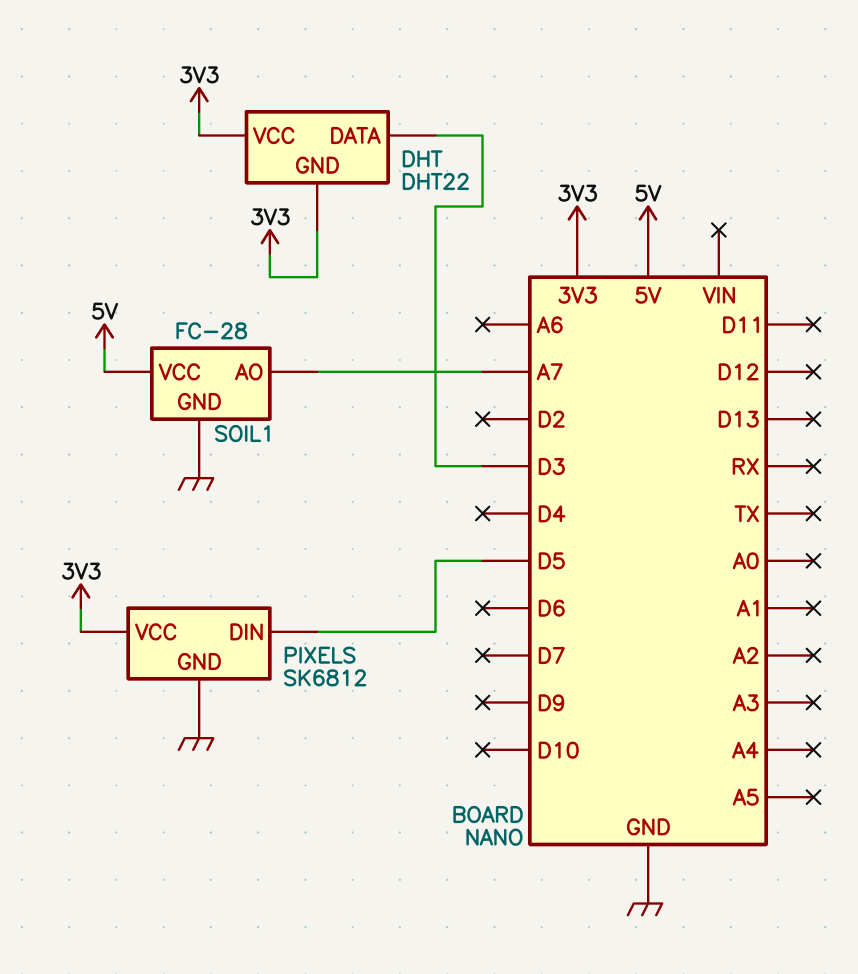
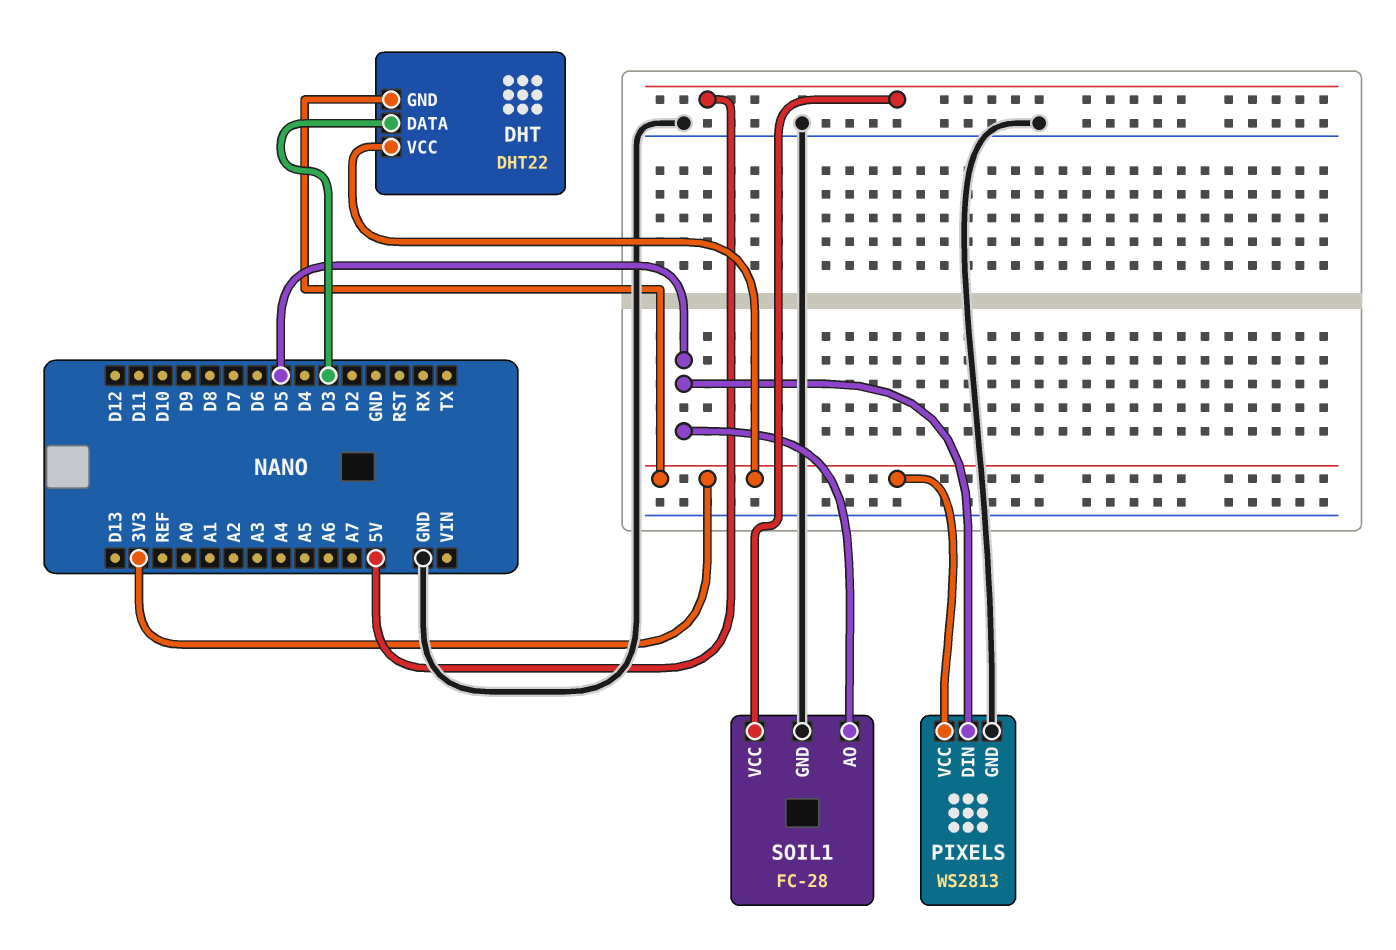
PIXELS: SK6812 -> WS2813
SOIL1 pin AO: A7 -> D5

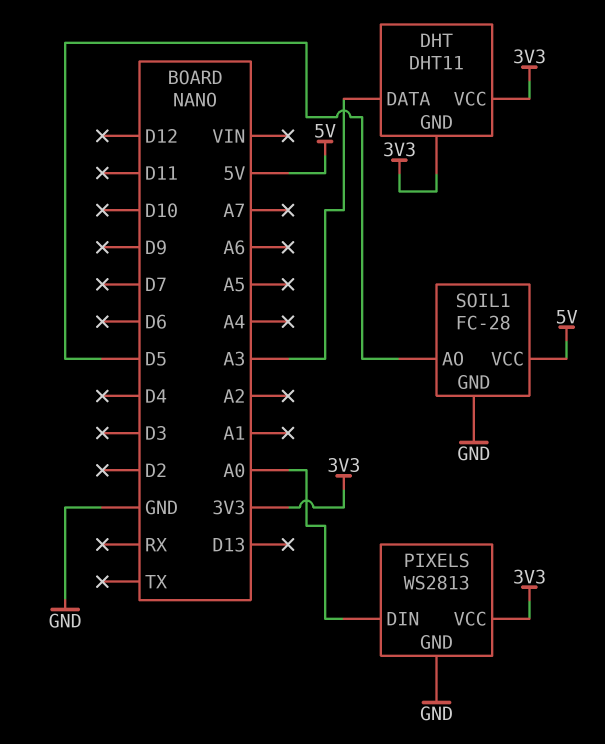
DHT: DHT22 -> DHT11
DHT pin DATA: D3 -> A3
PIXELS pin DIN: D5 -> A0

